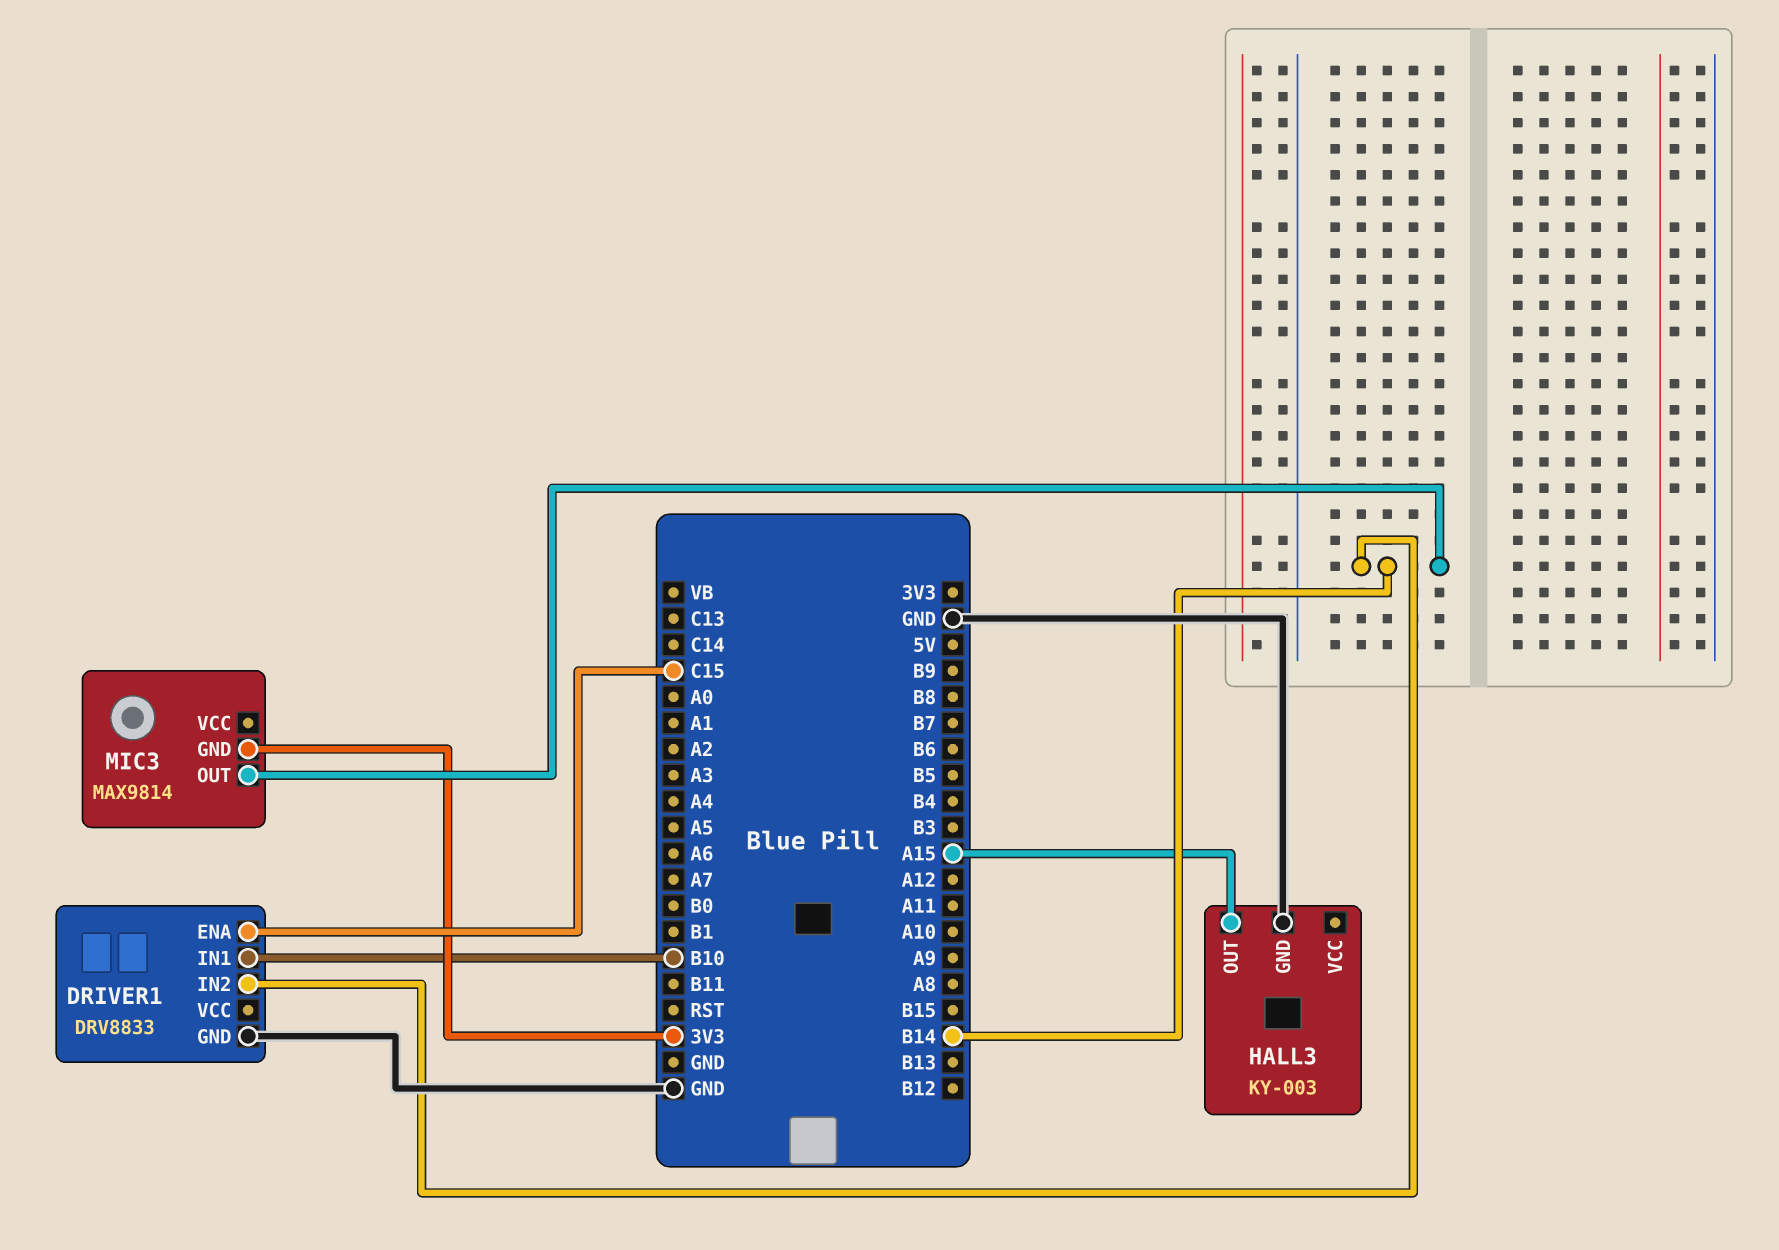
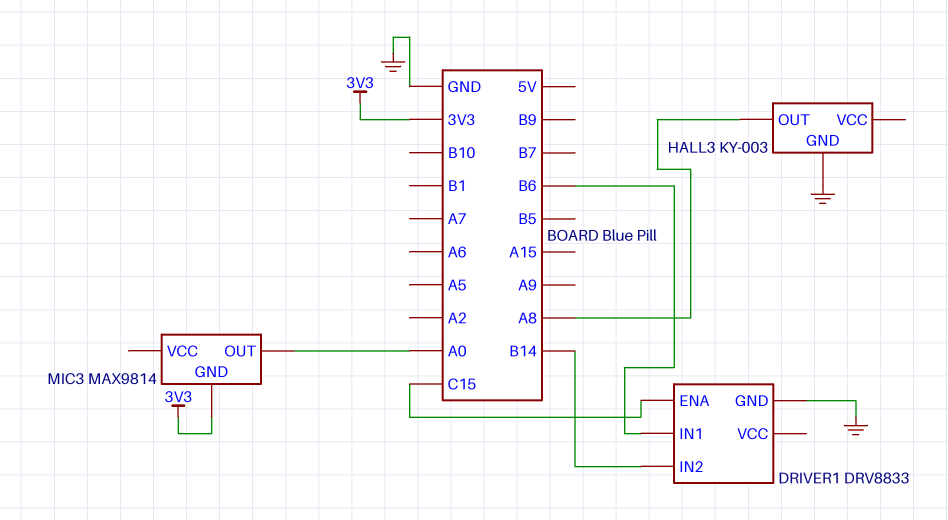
DRIVER1 pin IN1: B10 -> B6
HALL3 pin OUT: A15 -> A8
MIC3 pin OUT: B14 -> A0

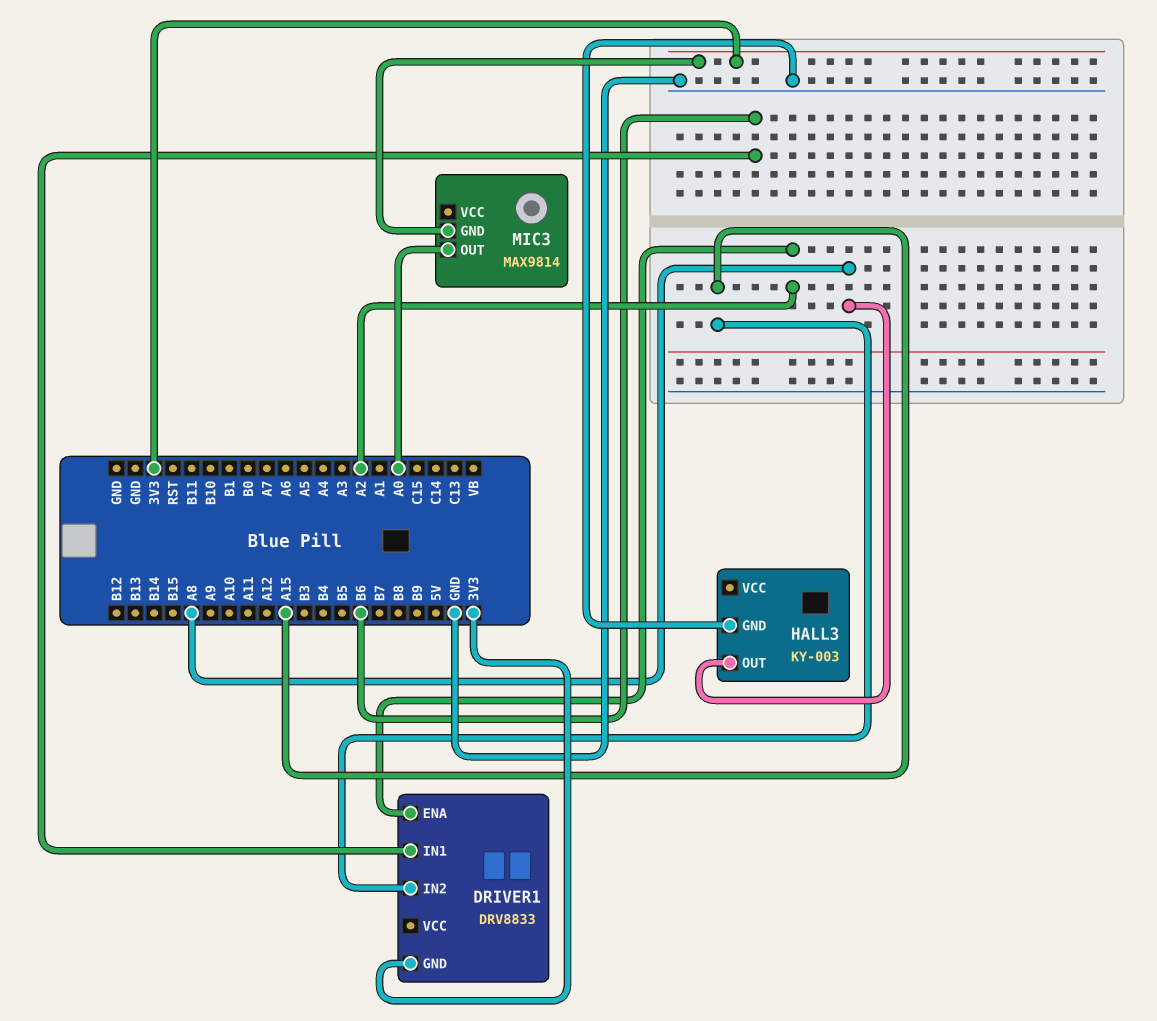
DRIVER1 pin ENA: C15 -> A2
DRIVER1 pin GND: GND -> 3V3
DRIVER1 pin IN2: B14 -> A15

